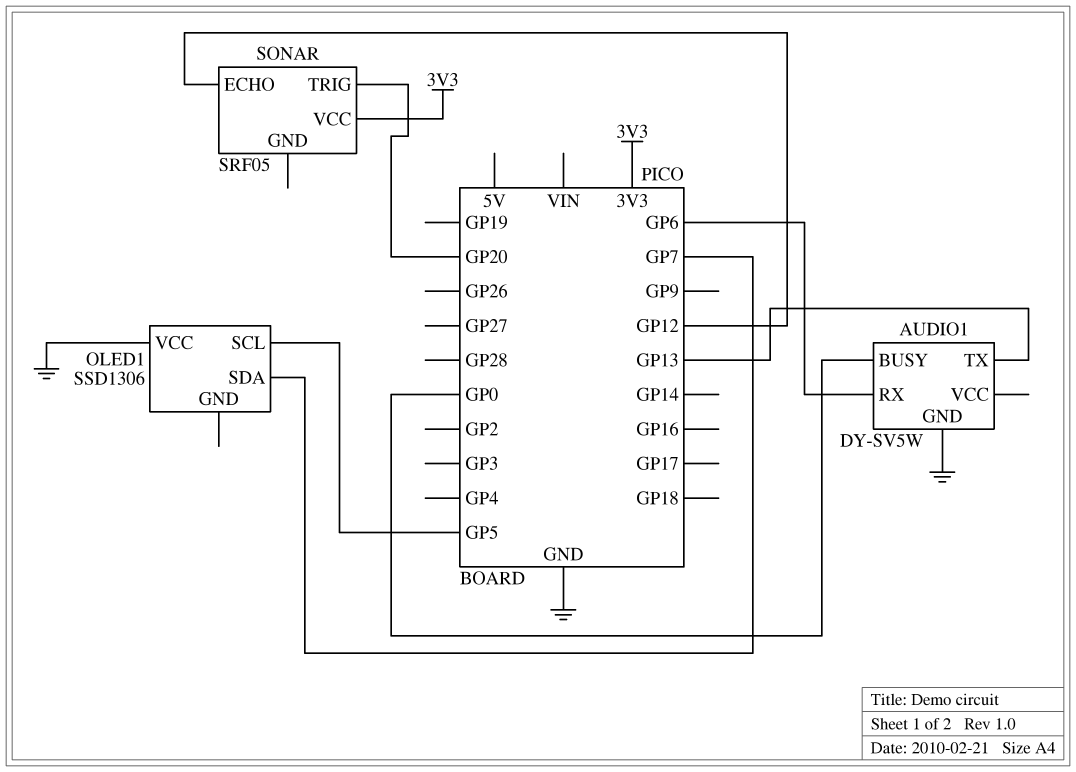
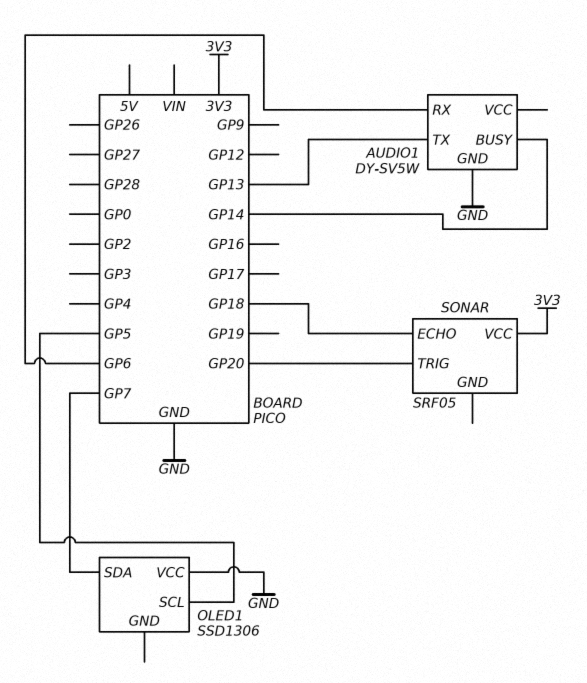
AUDIO1 pin BUSY: GP0 -> GP14
SONAR pin ECHO: GP12 -> GP18

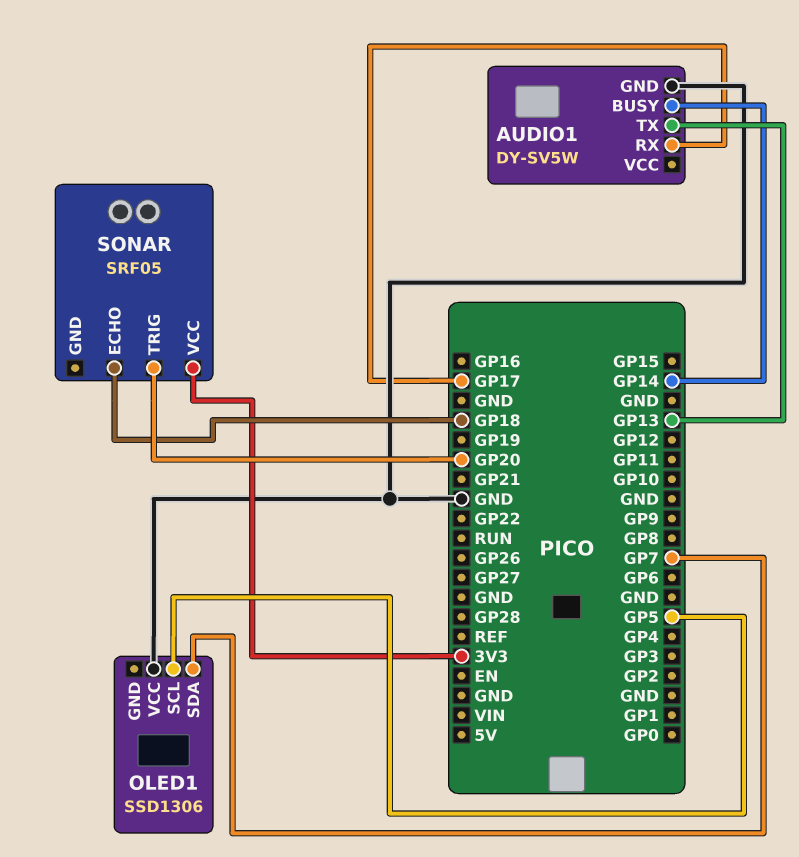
AUDIO1 pin RX: GP6 -> GP17

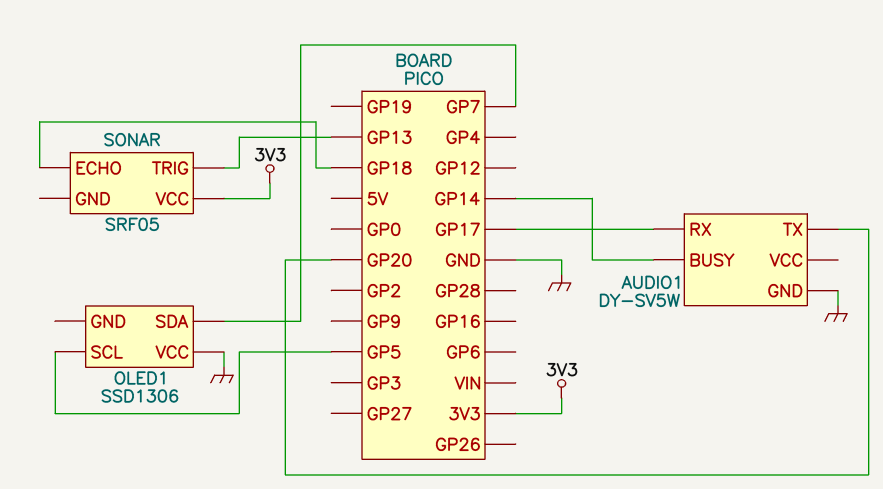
AUDIO1 pin TX: GP13 -> GP20
SONAR pin TRIG: GP20 -> GP13

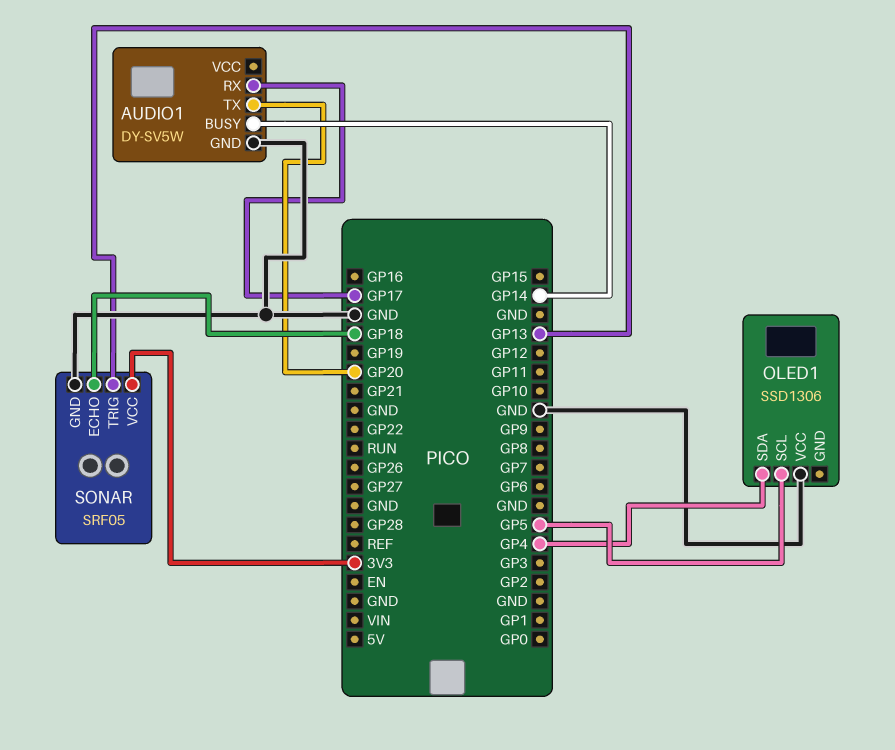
OLED1 pin SDA: GP7 -> GP4
SONAR pin GND: none -> GND

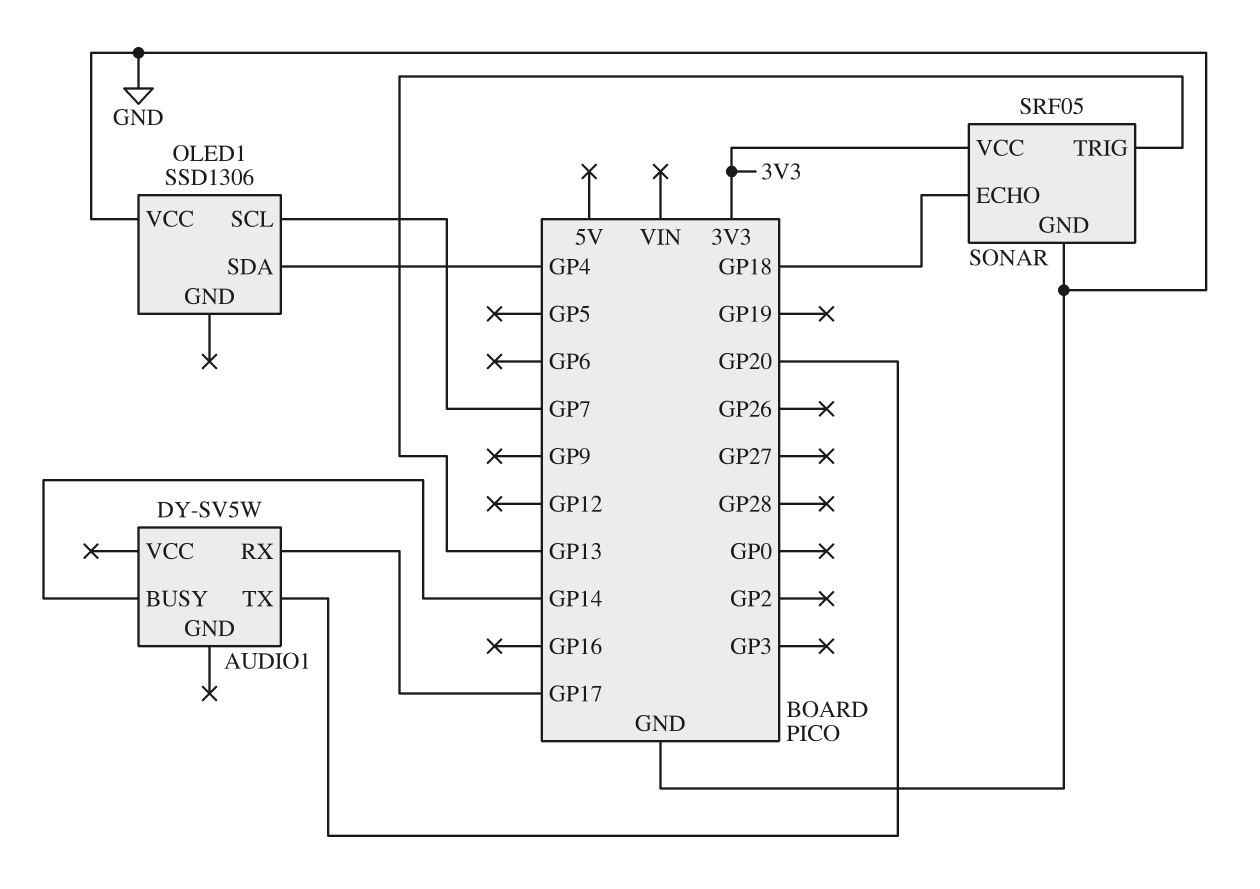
AUDIO1 pin GND: GND -> none
OLED1 pin SCL: GP5 -> GP7

